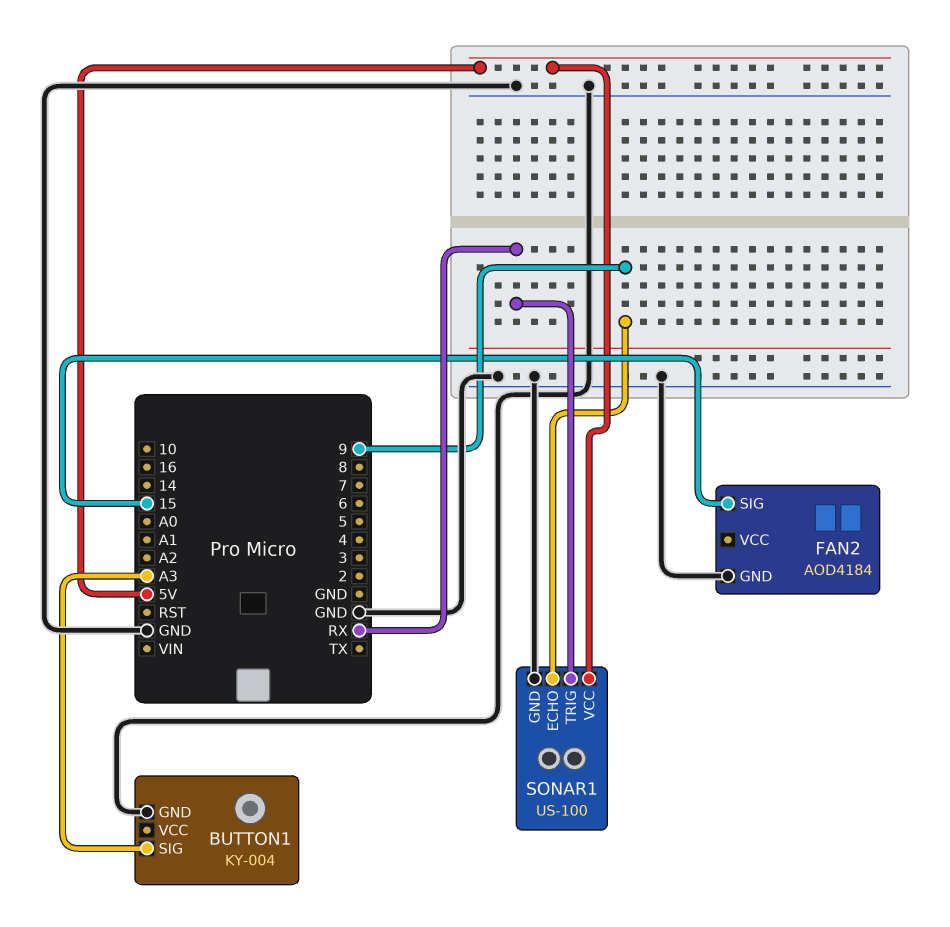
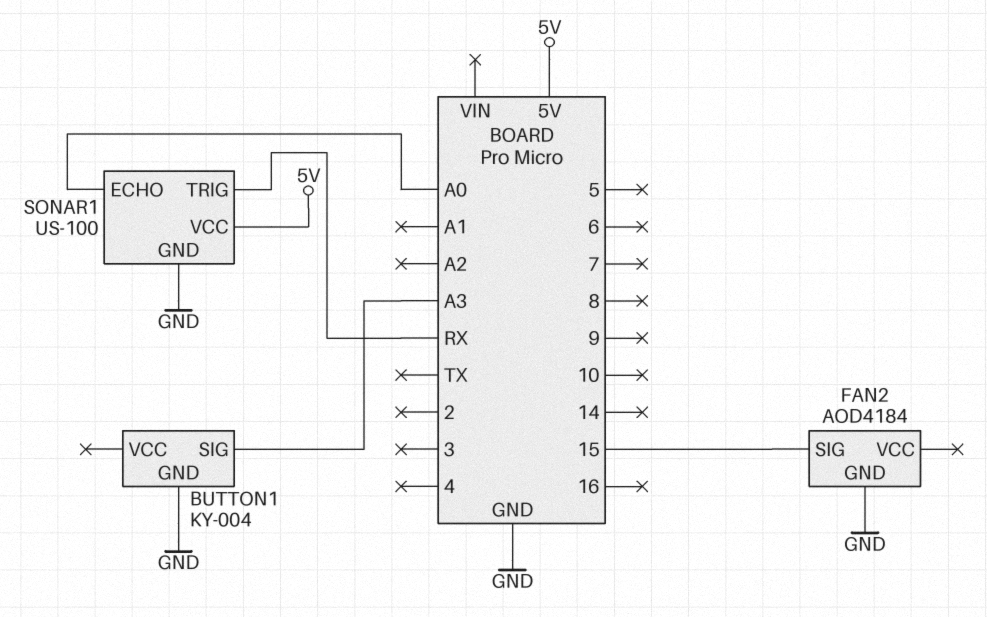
SONAR1 pin ECHO: 9 -> A0

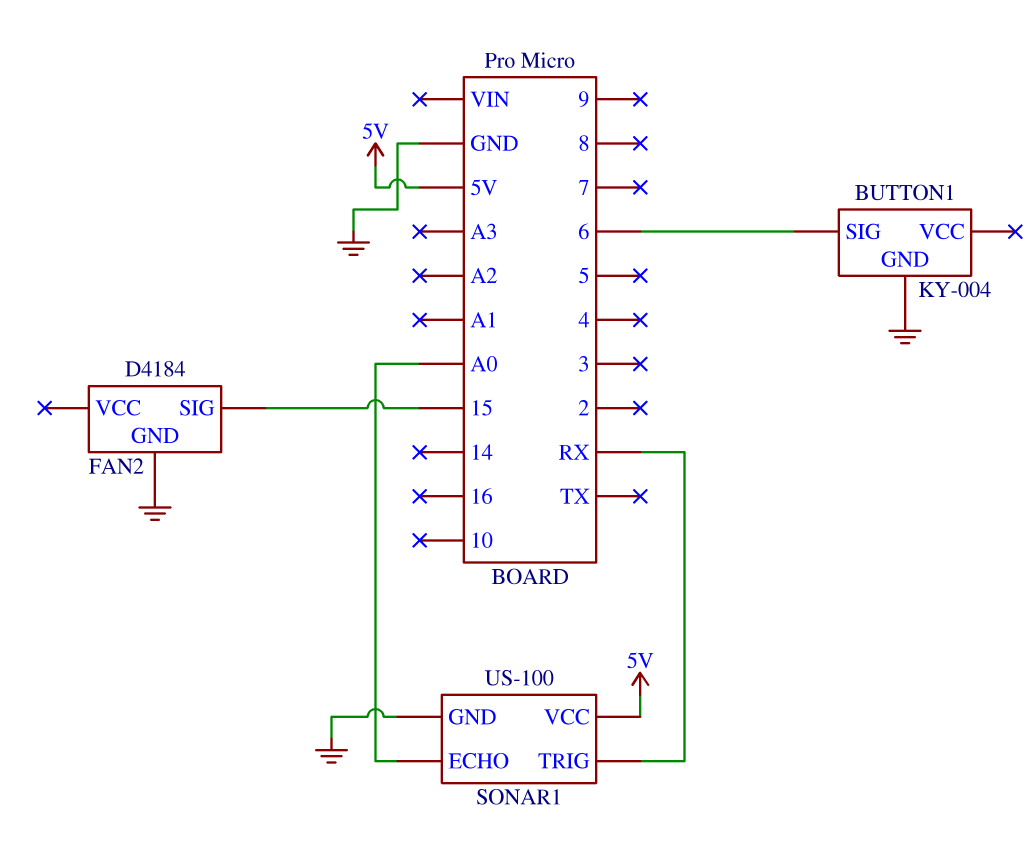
BUTTON1 pin SIG: A3 -> 6
FAN2: AOD4184 -> D4184

